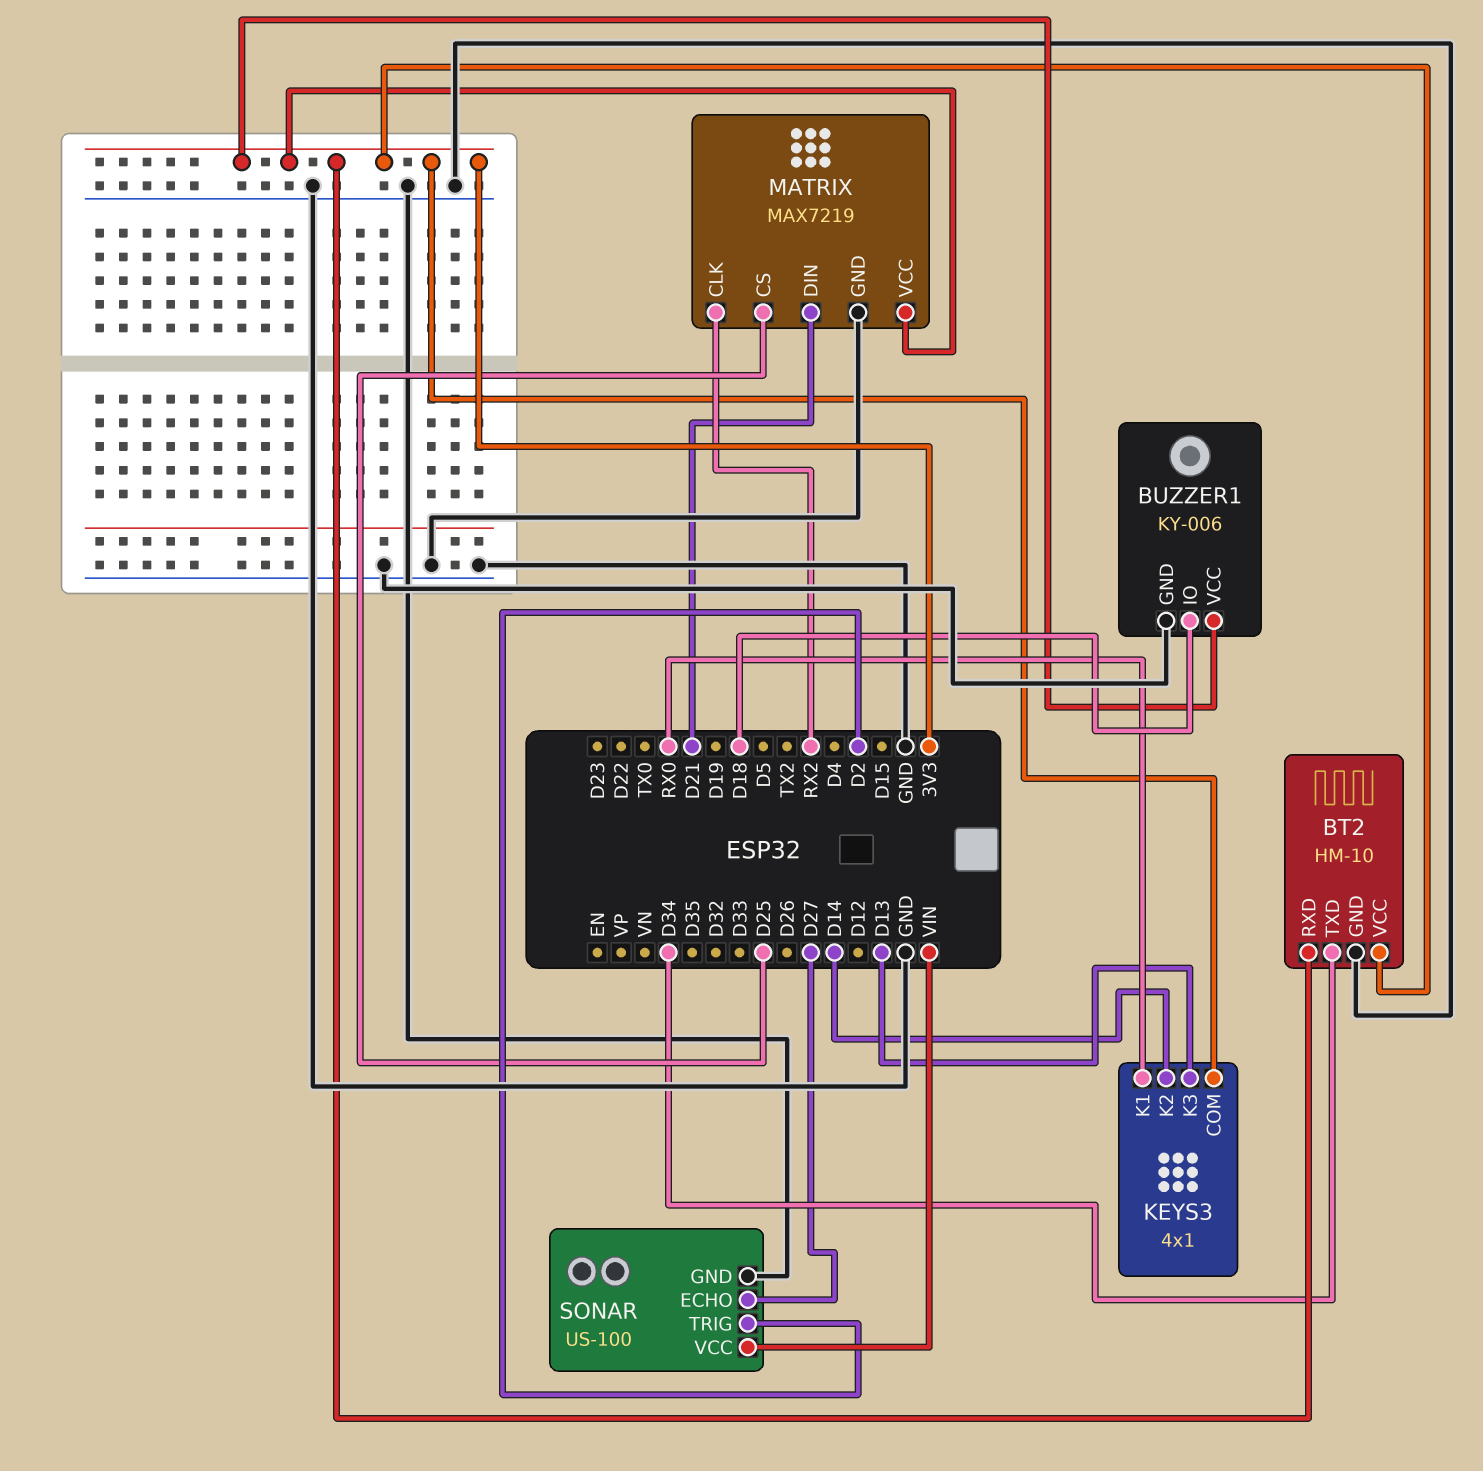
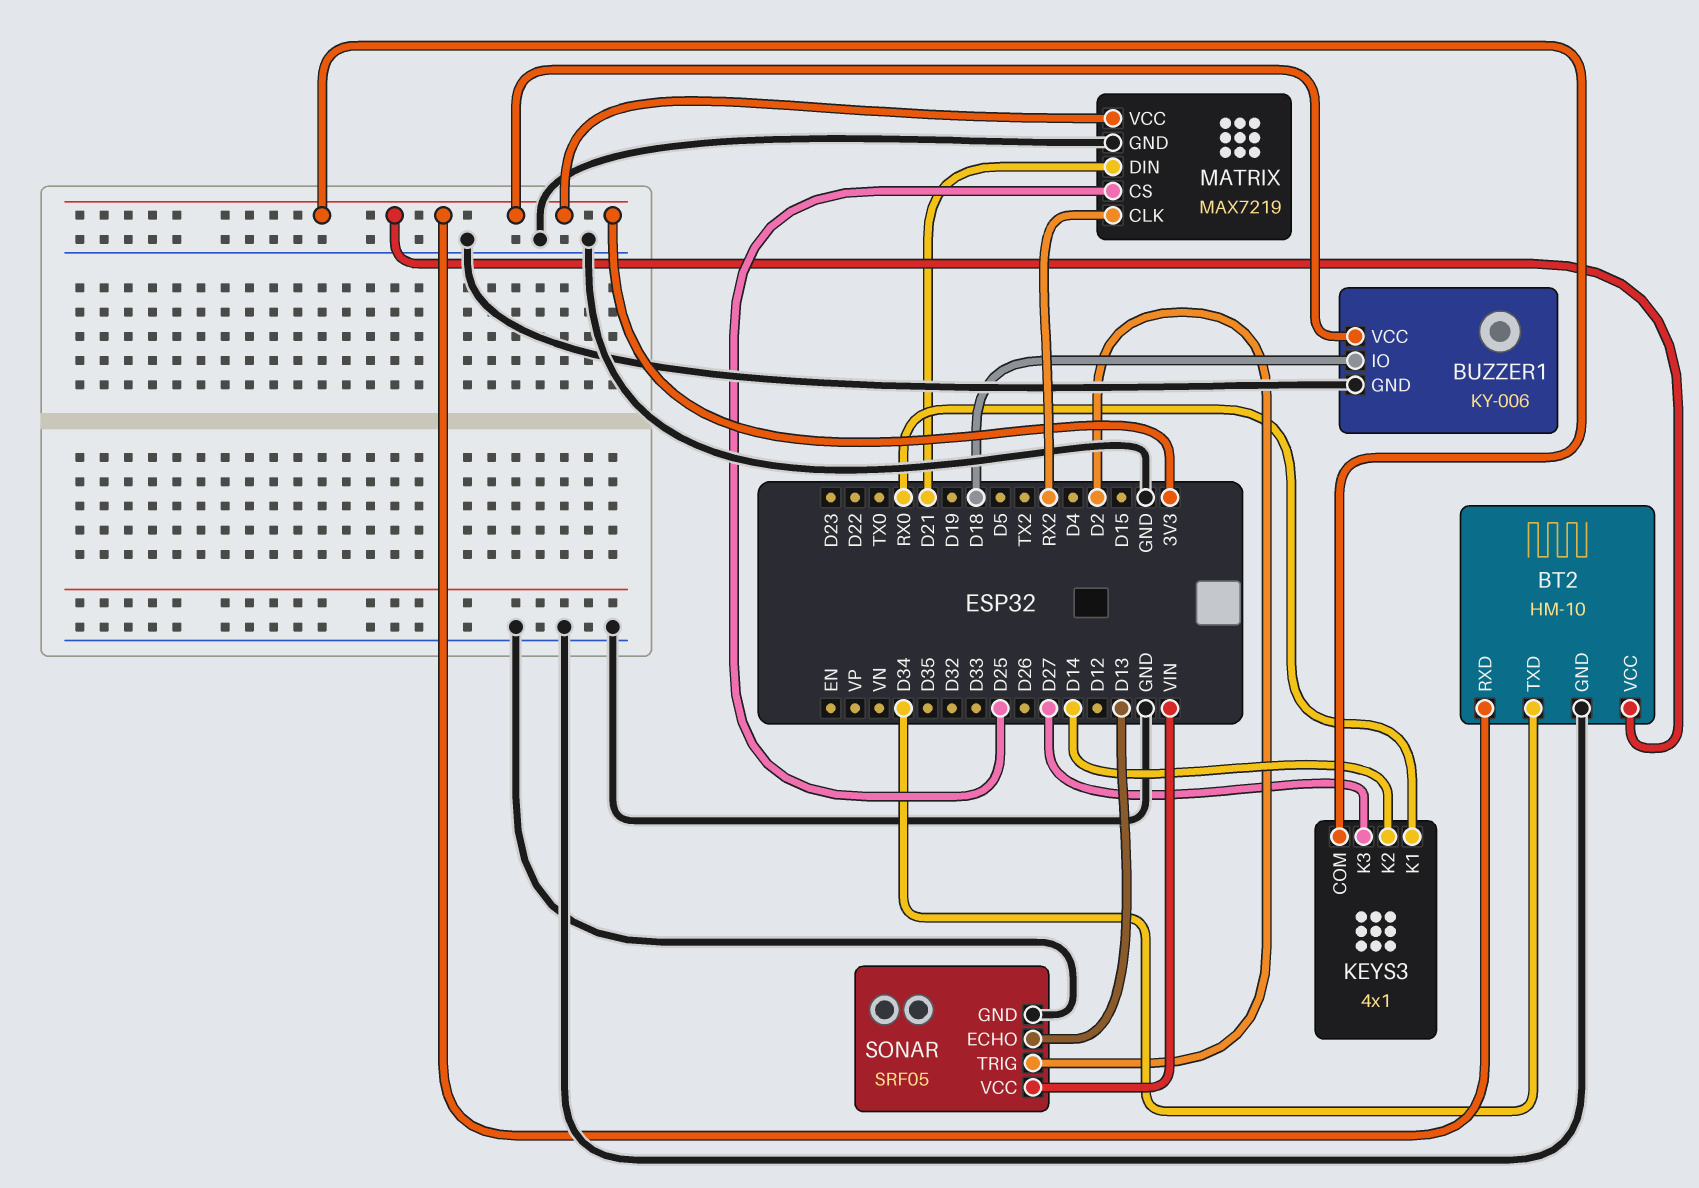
KEYS3 pin K3: D13 -> D27
SONAR: US-100 -> SRF05
SONAR pin ECHO: D27 -> D13

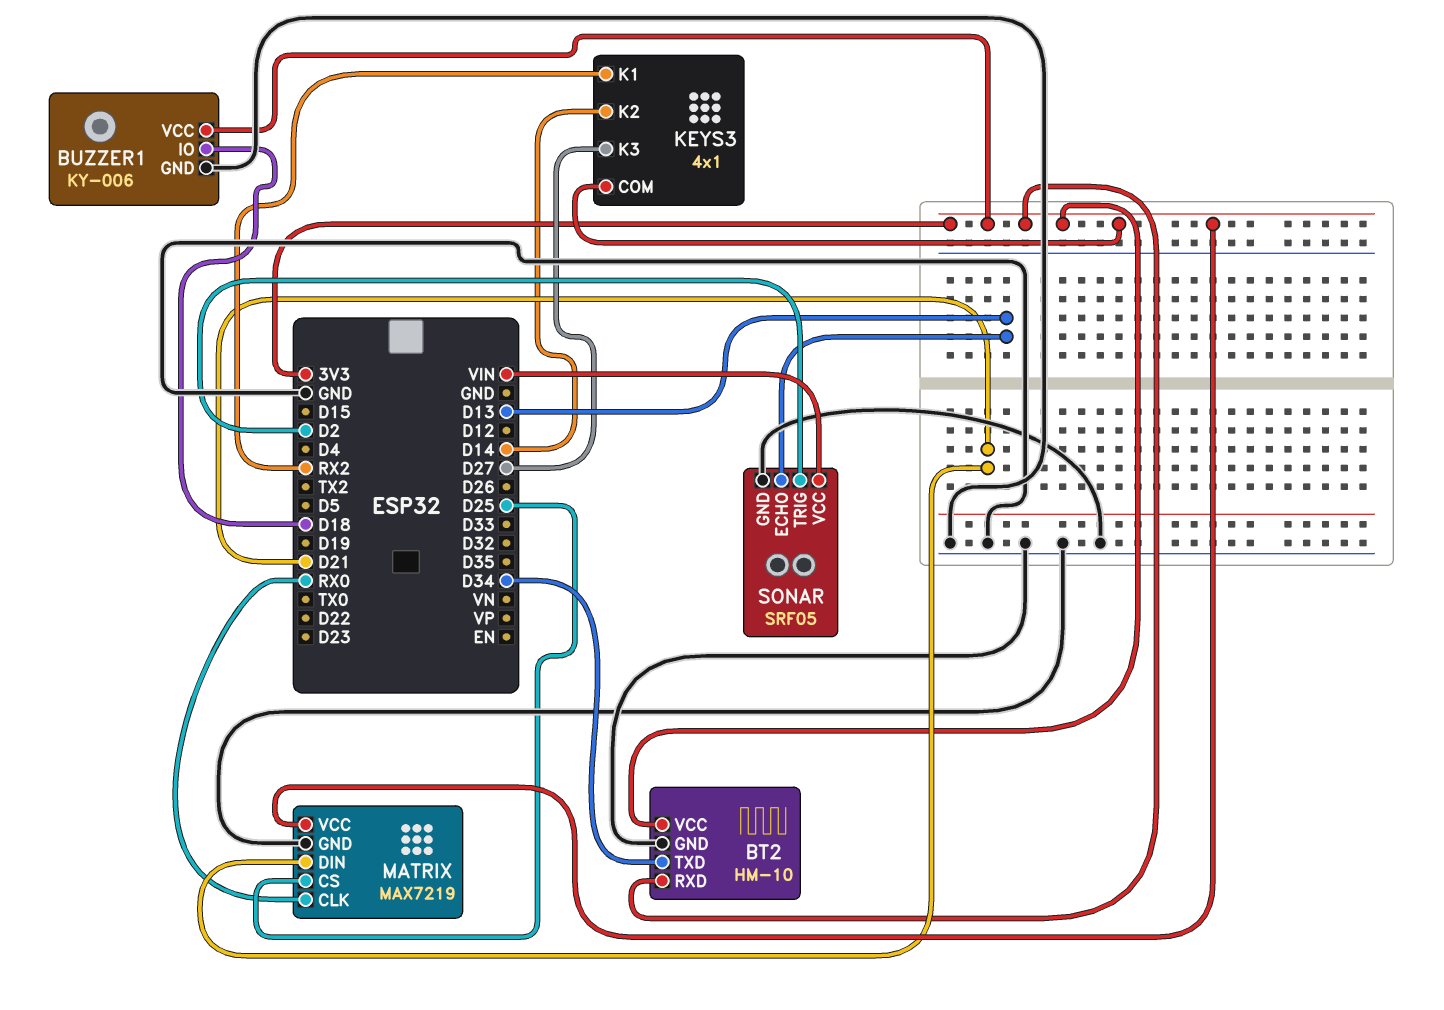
KEYS3 pin K1: RX0 -> RX2
MATRIX pin CLK: RX2 -> RX0

